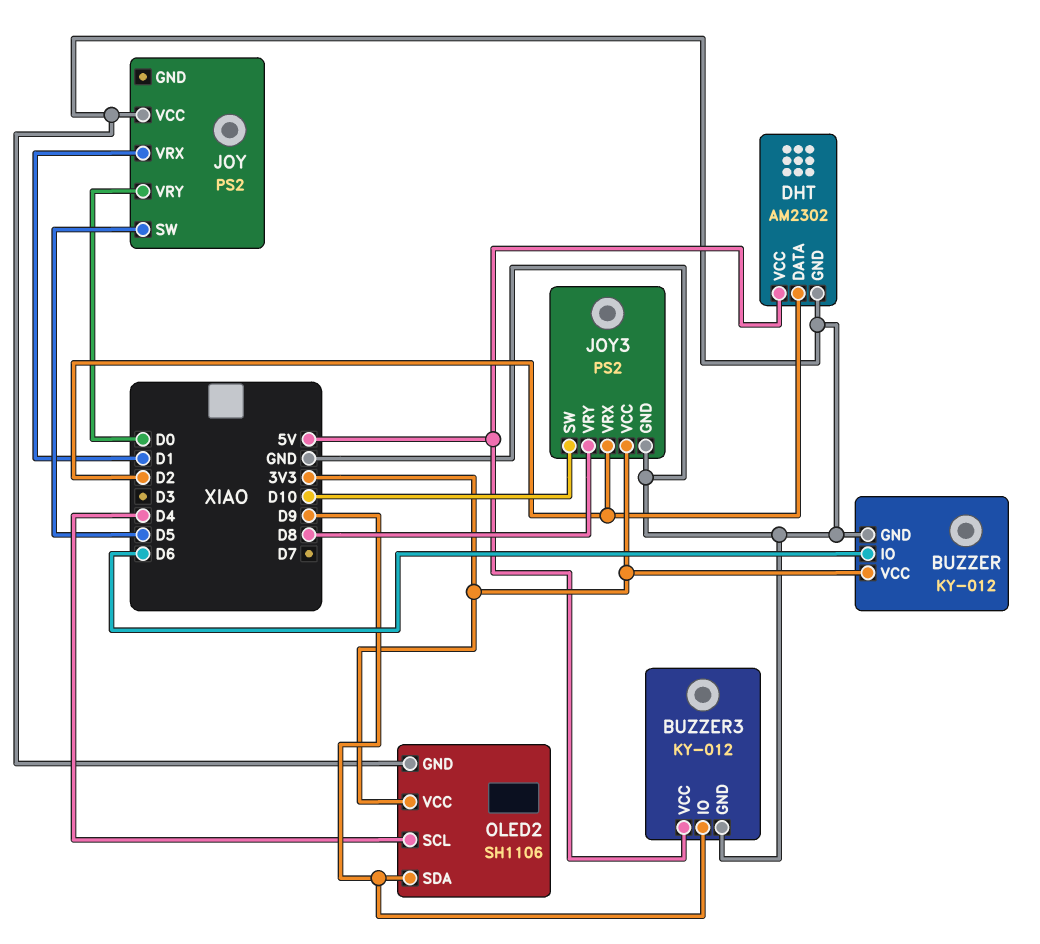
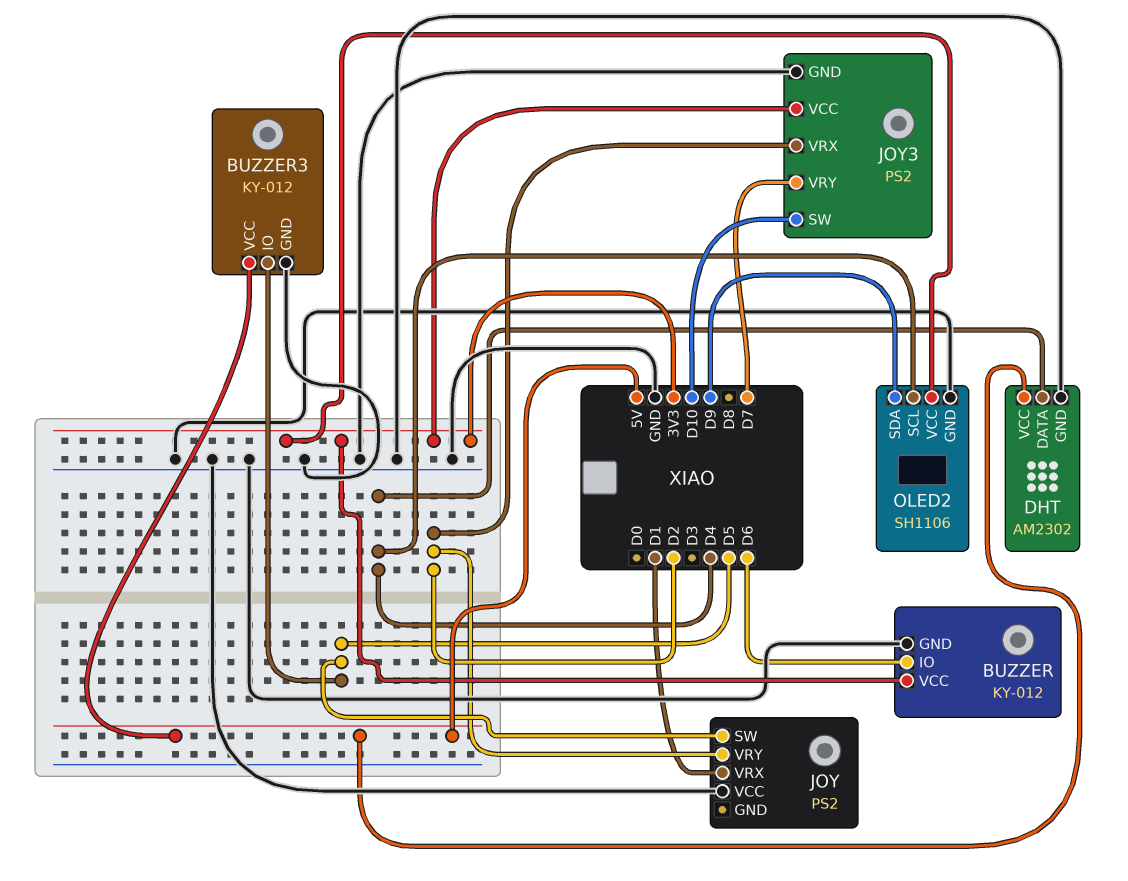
BUZZER3 pin IO: D9 -> D5
DHT pin DATA: D2 -> D4
JOY pin VRY: D0 -> D2
JOY3 pin VRY: D8 -> D7

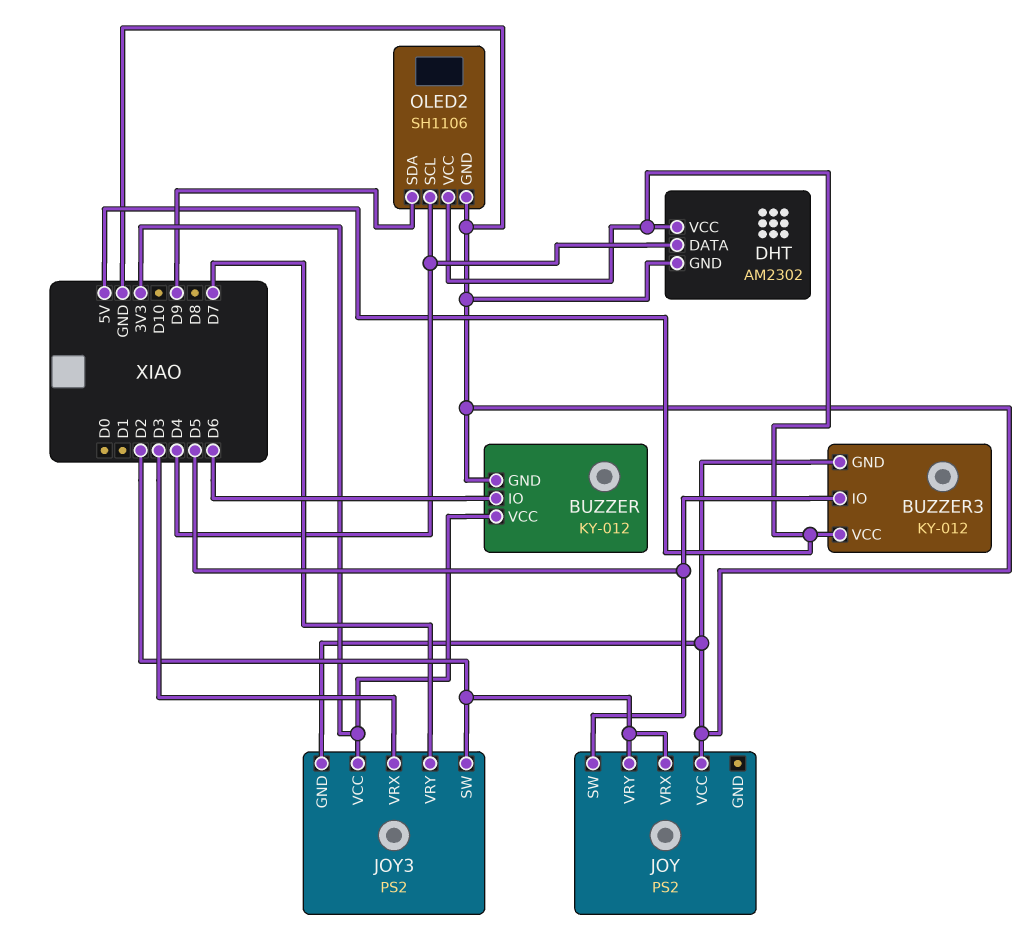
JOY pin VRX: D1 -> D2
JOY3 pin SW: D10 -> D2
JOY3 pin VRX: D2 -> D3
OLED2 pin VCC: 3V3 -> 5V

